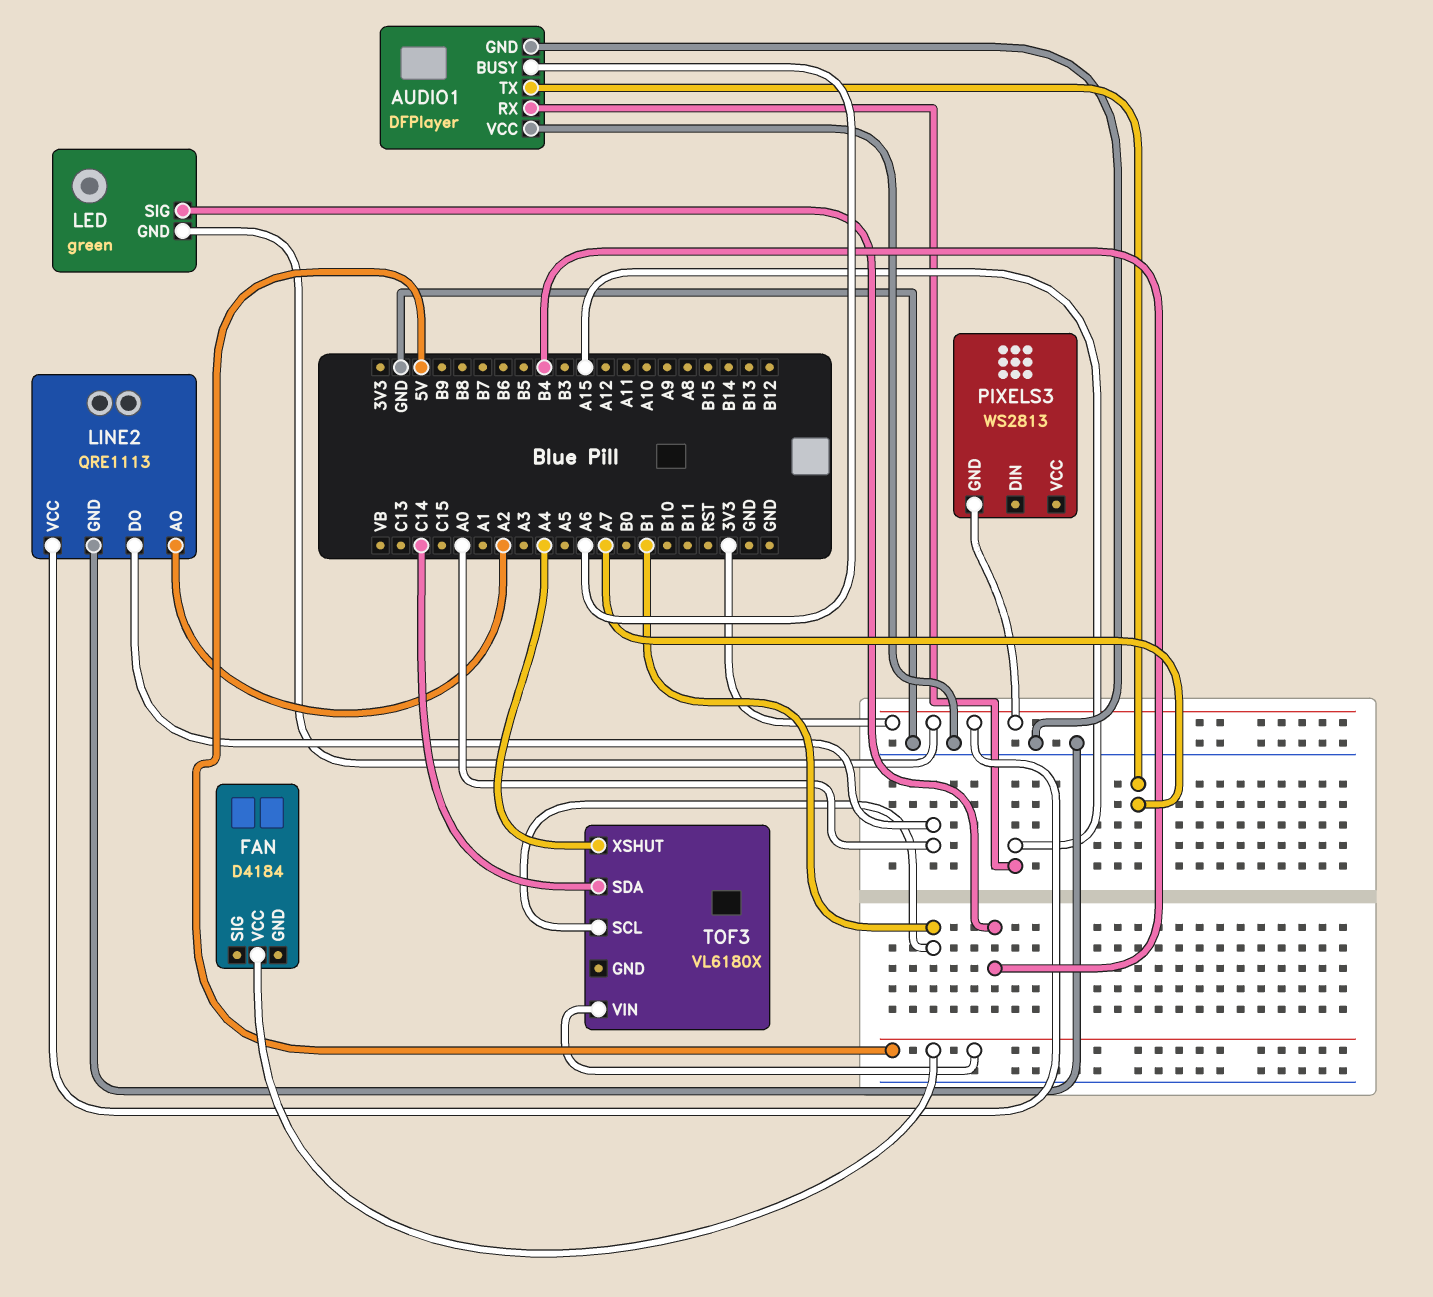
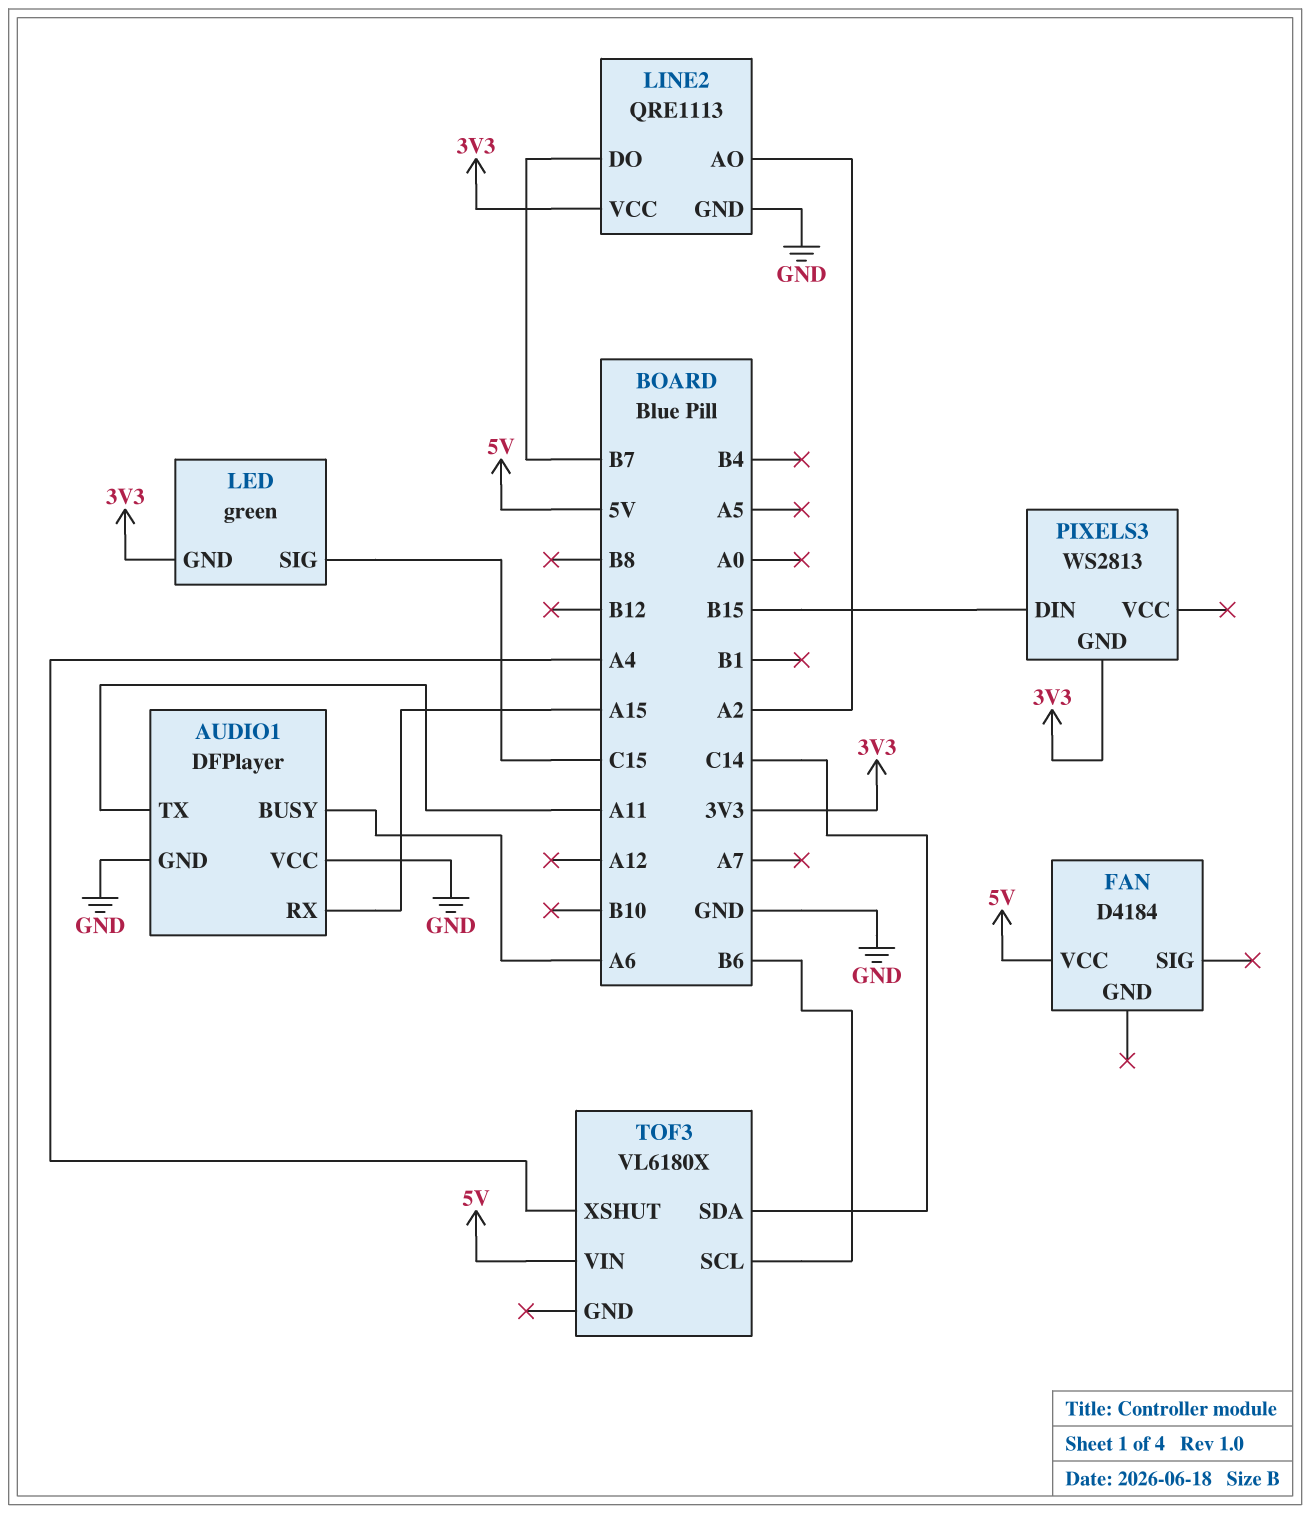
AUDIO1 pin TX: A7 -> A11
LED pin SIG: B4 -> C15
LINE2 pin DO: A0 -> B7
PIXELS3 pin DIN: none -> B15
TOF3 pin SCL: B1 -> B6

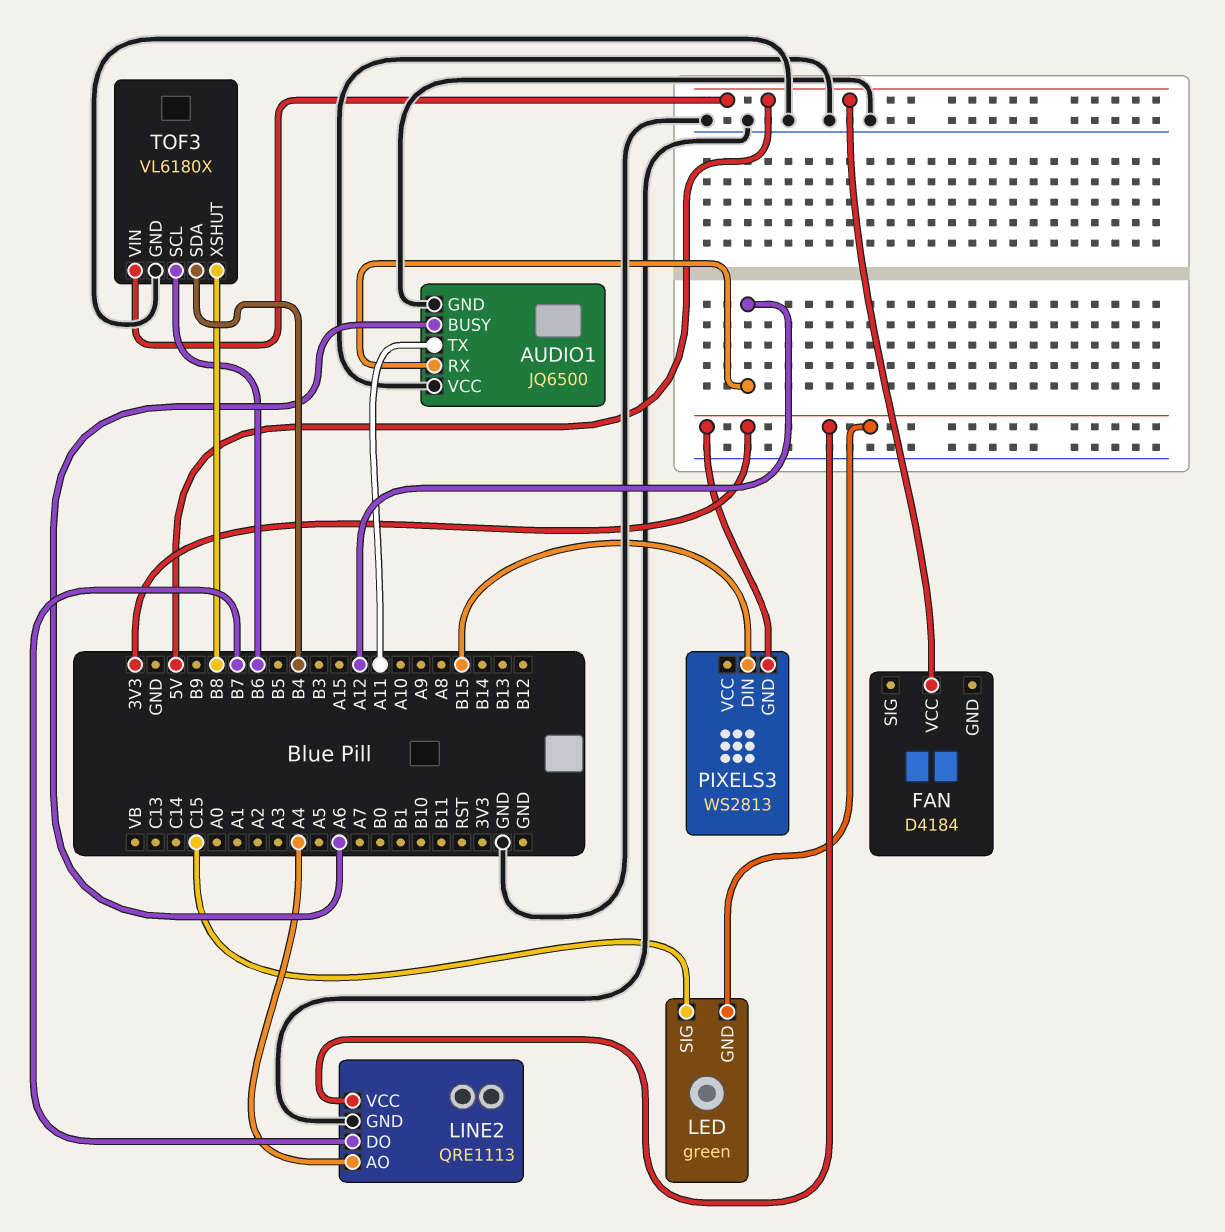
AUDIO1: DFPlayer -> JQ6500
AUDIO1 pin RX: A15 -> A12
LINE2 pin AO: A2 -> A4
TOF3 pin GND: none -> GND
TOF3 pin SDA: C14 -> B4
TOF3 pin XSHUT: A4 -> B8

